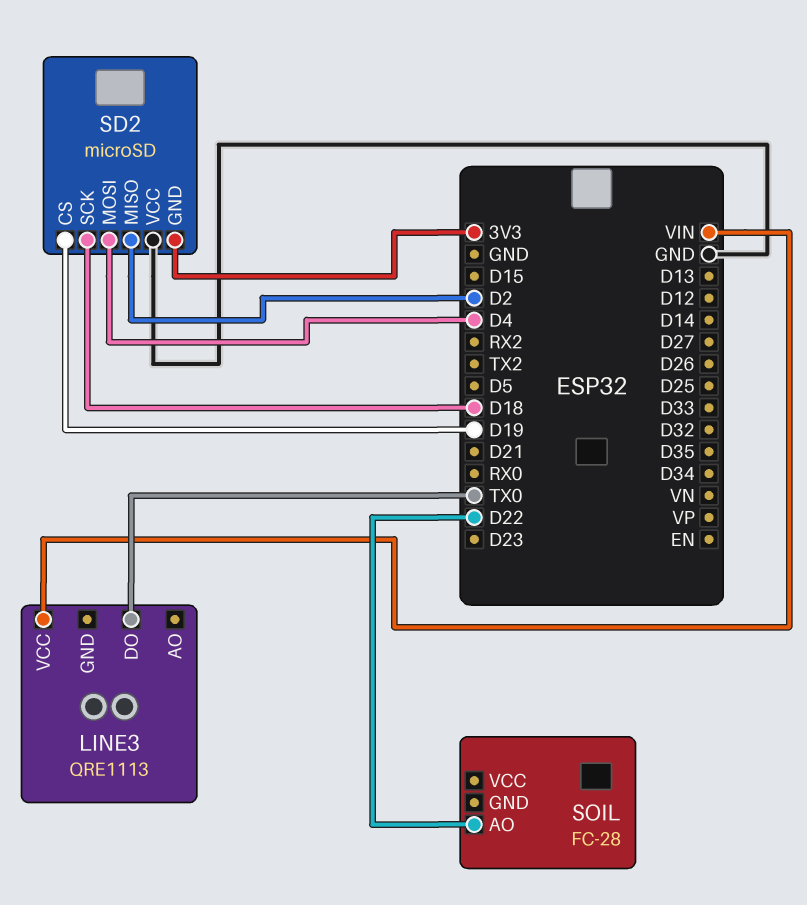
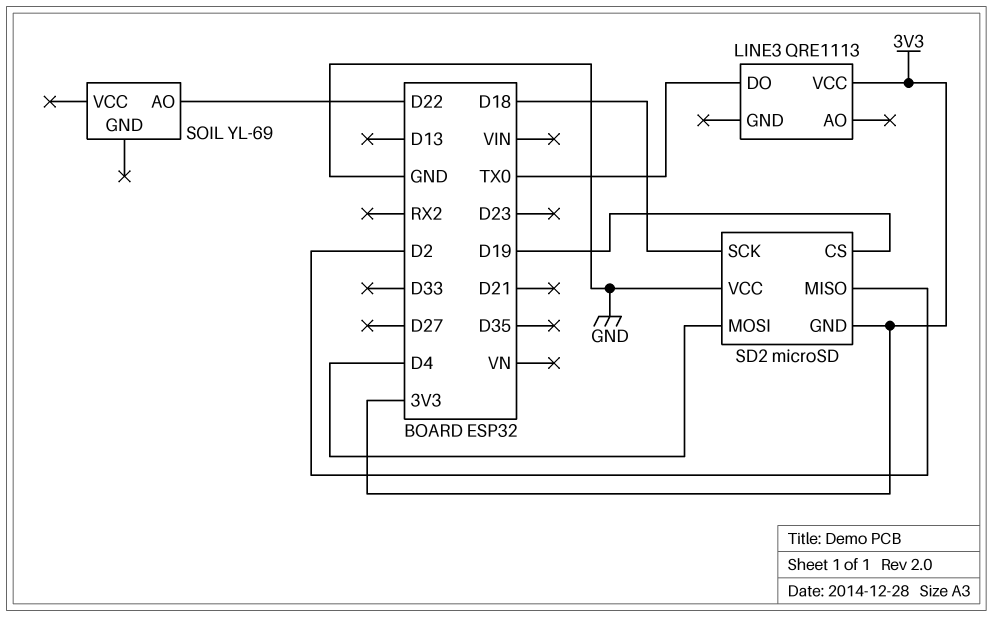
LINE3 pin VCC: VIN -> 3V3
SOIL: FC-28 -> YL-69

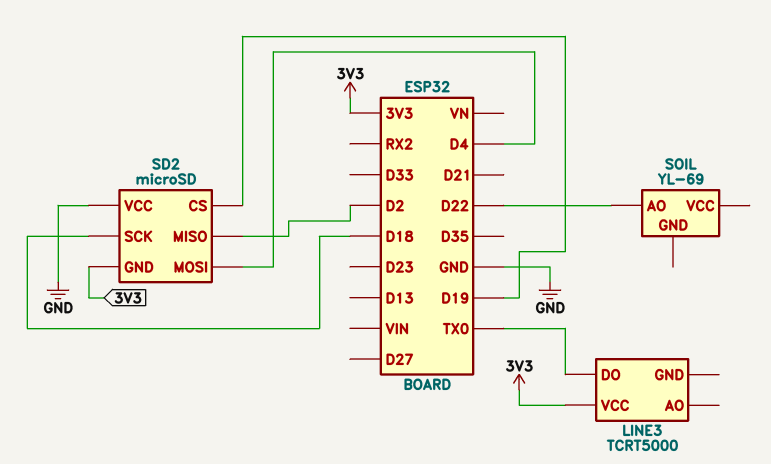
LINE3: QRE1113 -> TCRT5000

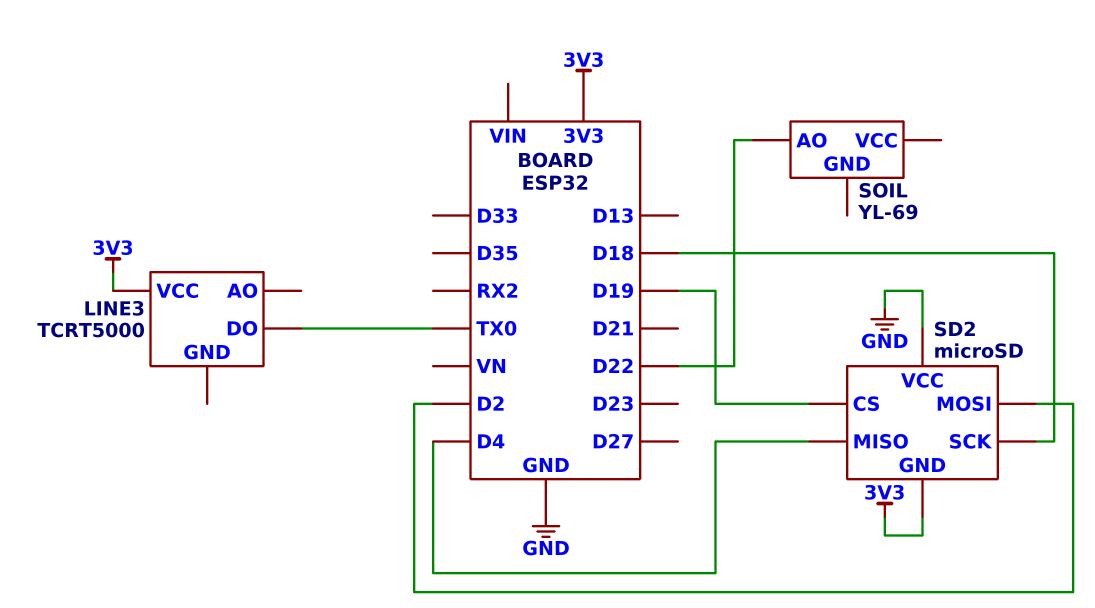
SD2 pin MISO: D2 -> D4
SD2 pin MOSI: D4 -> D2

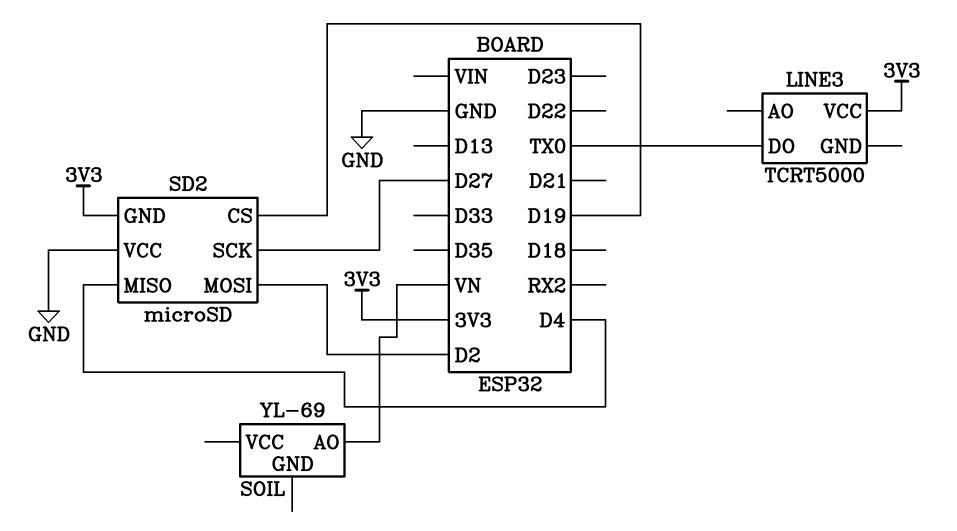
SD2 pin SCK: D18 -> D27
SOIL pin AO: D22 -> VN

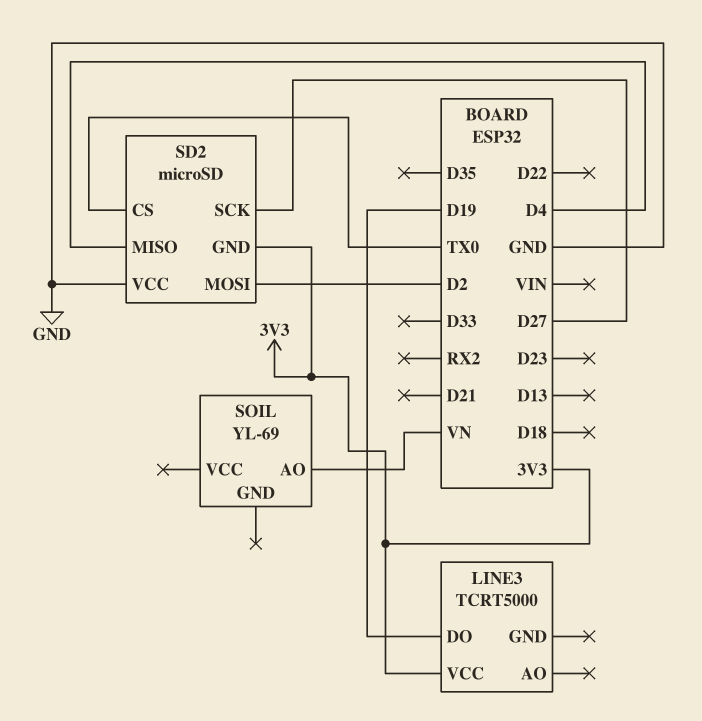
LINE3 pin DO: TX0 -> D19
SD2 pin CS: D19 -> TX0

